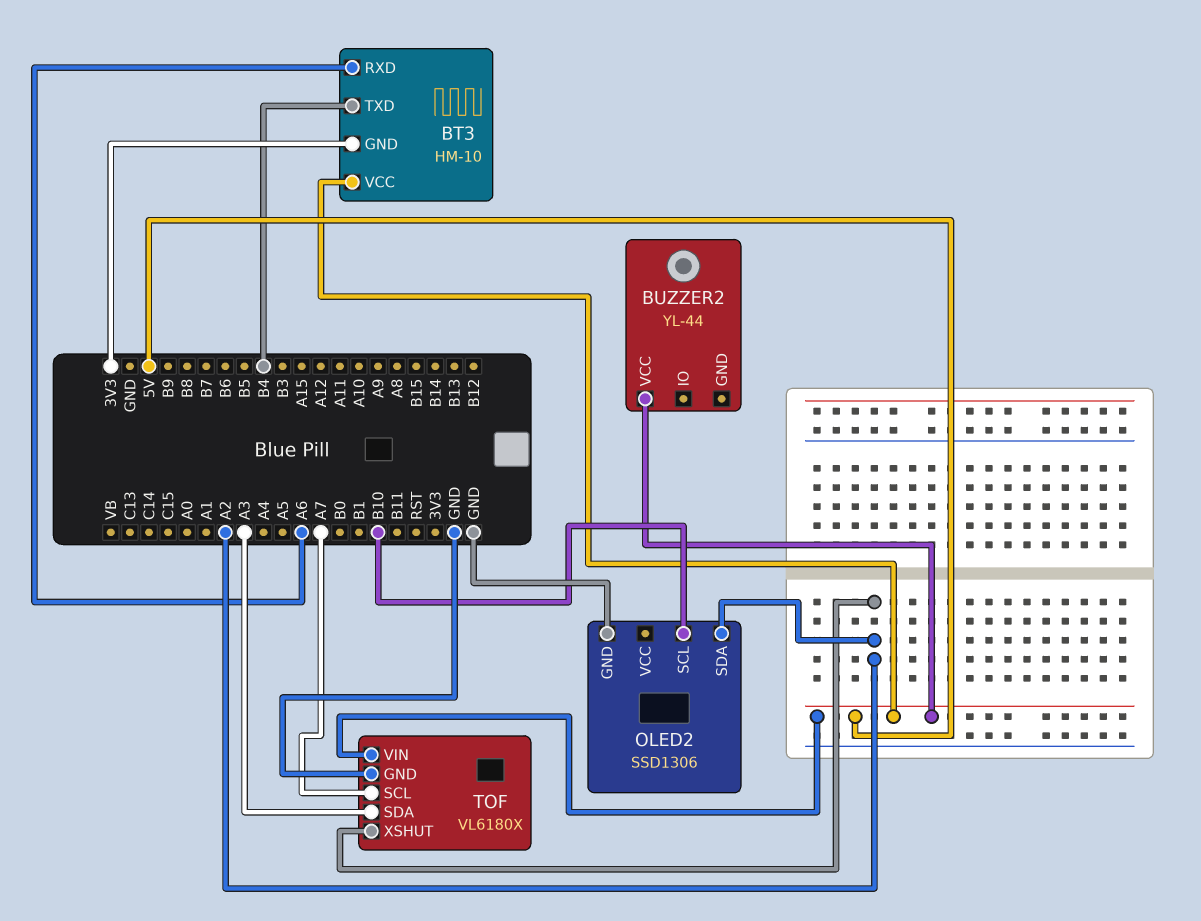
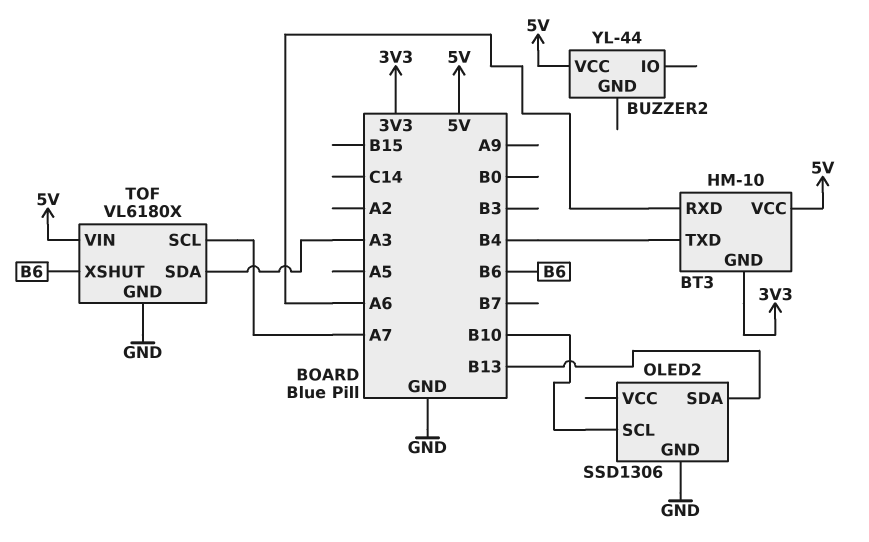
OLED2 pin SDA: A2 -> B13
TOF pin XSHUT: A2 -> B6

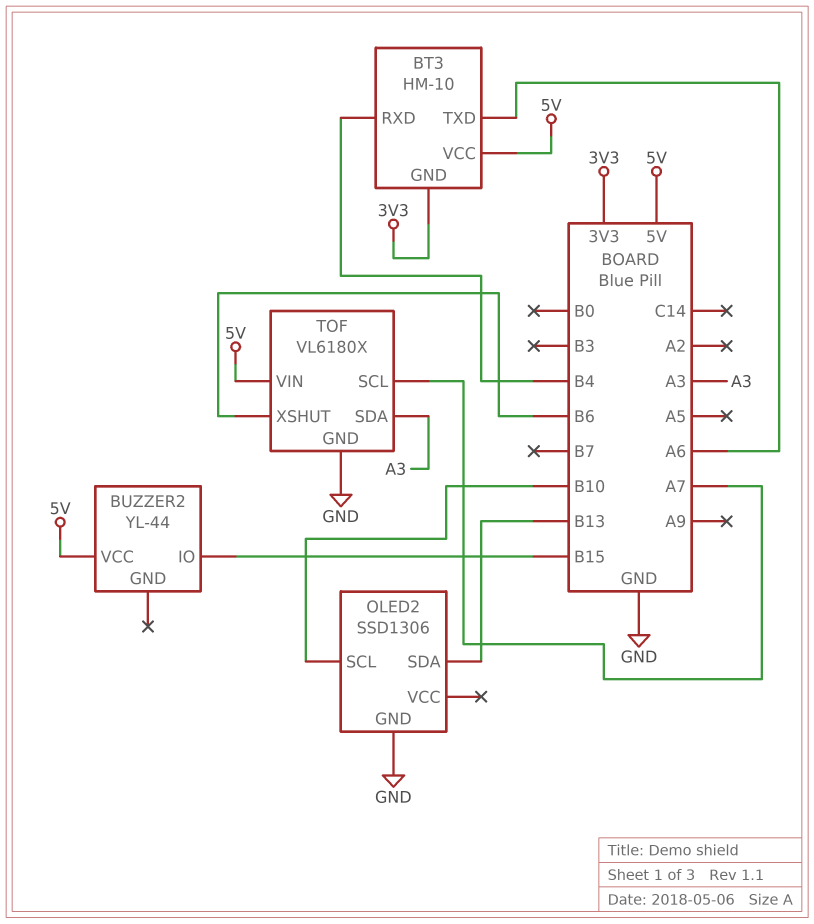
BT3 pin RXD: A6 -> B4
BT3 pin TXD: B4 -> A6
BUZZER2 pin IO: none -> B15

